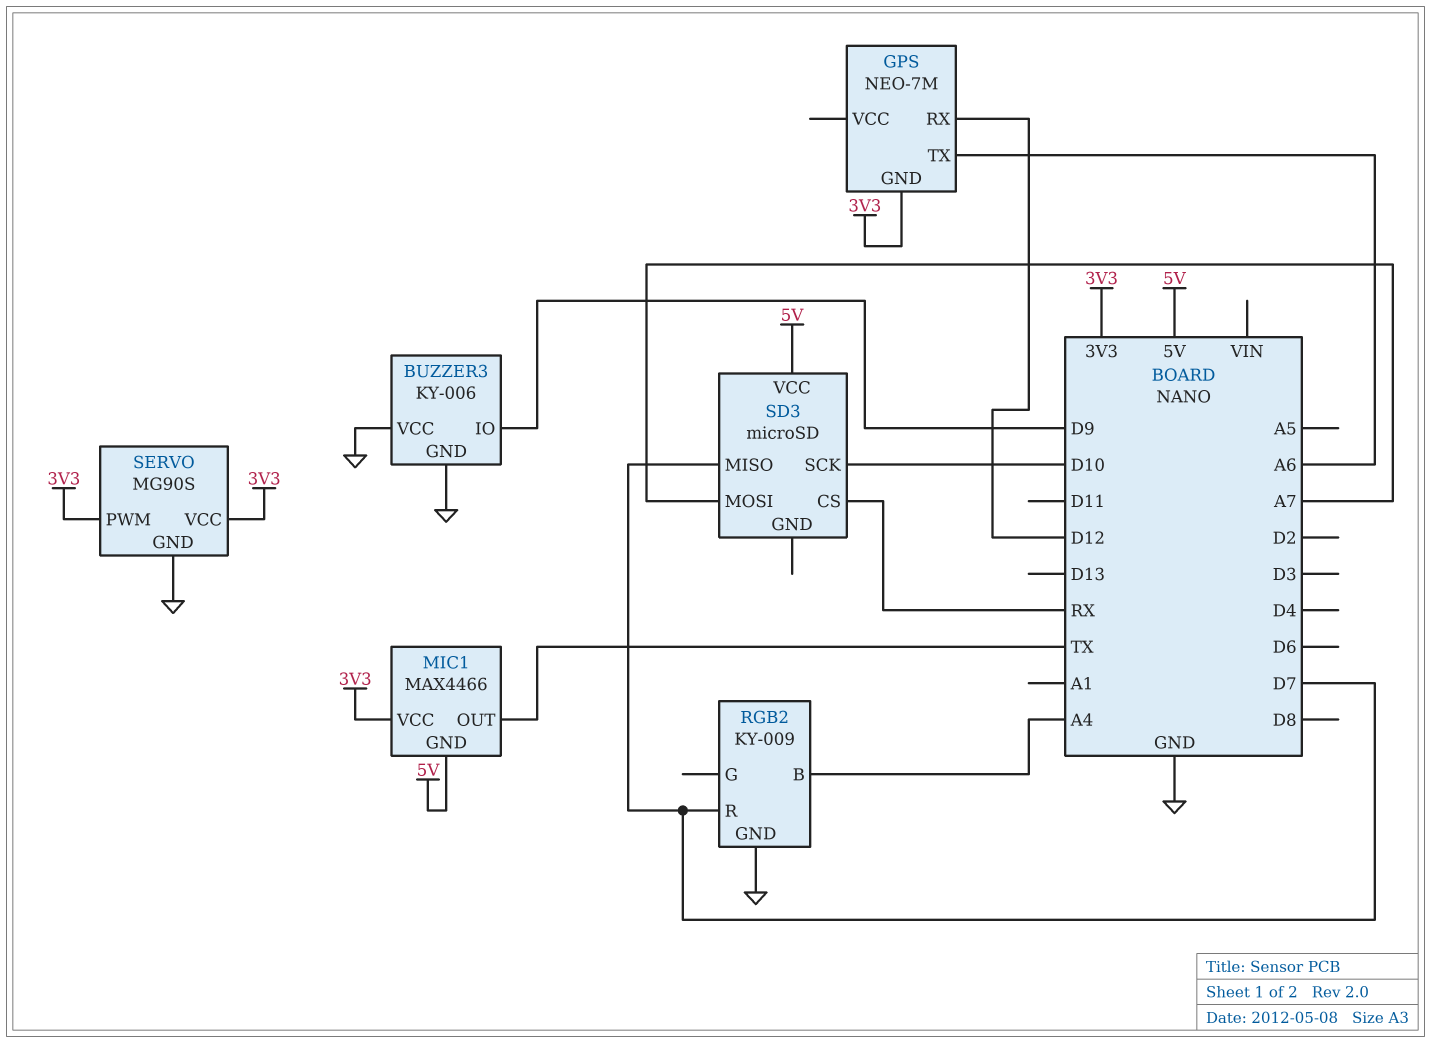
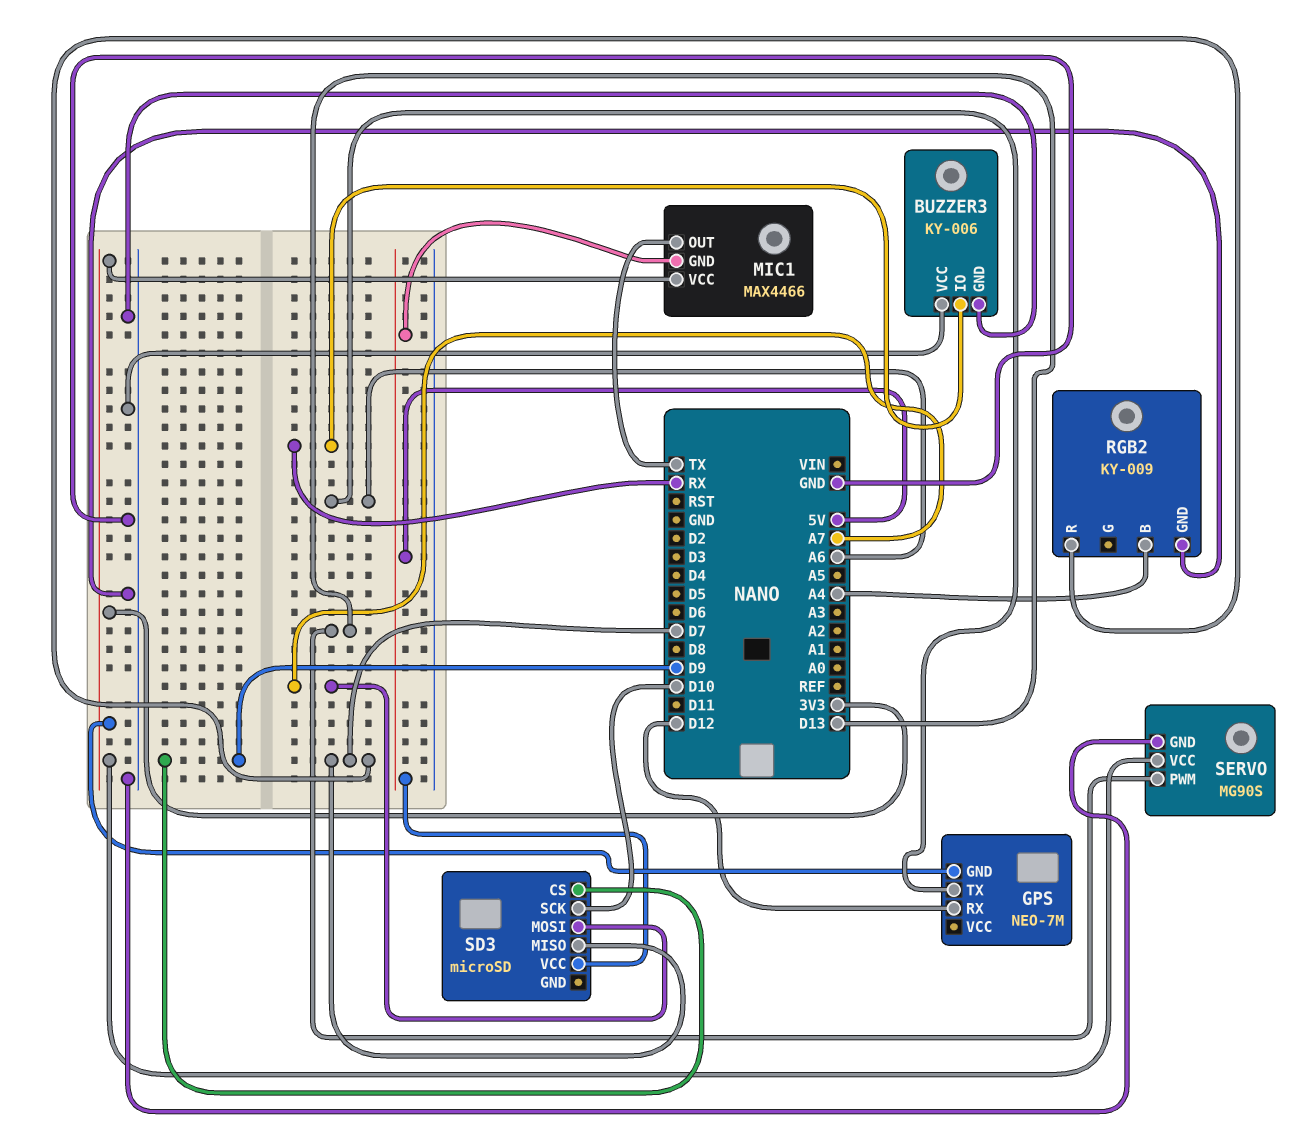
BUZZER3 pin IO: D9 -> RX
SD3 pin CS: RX -> D9
SERVO pin PWM: 3V3 -> D13

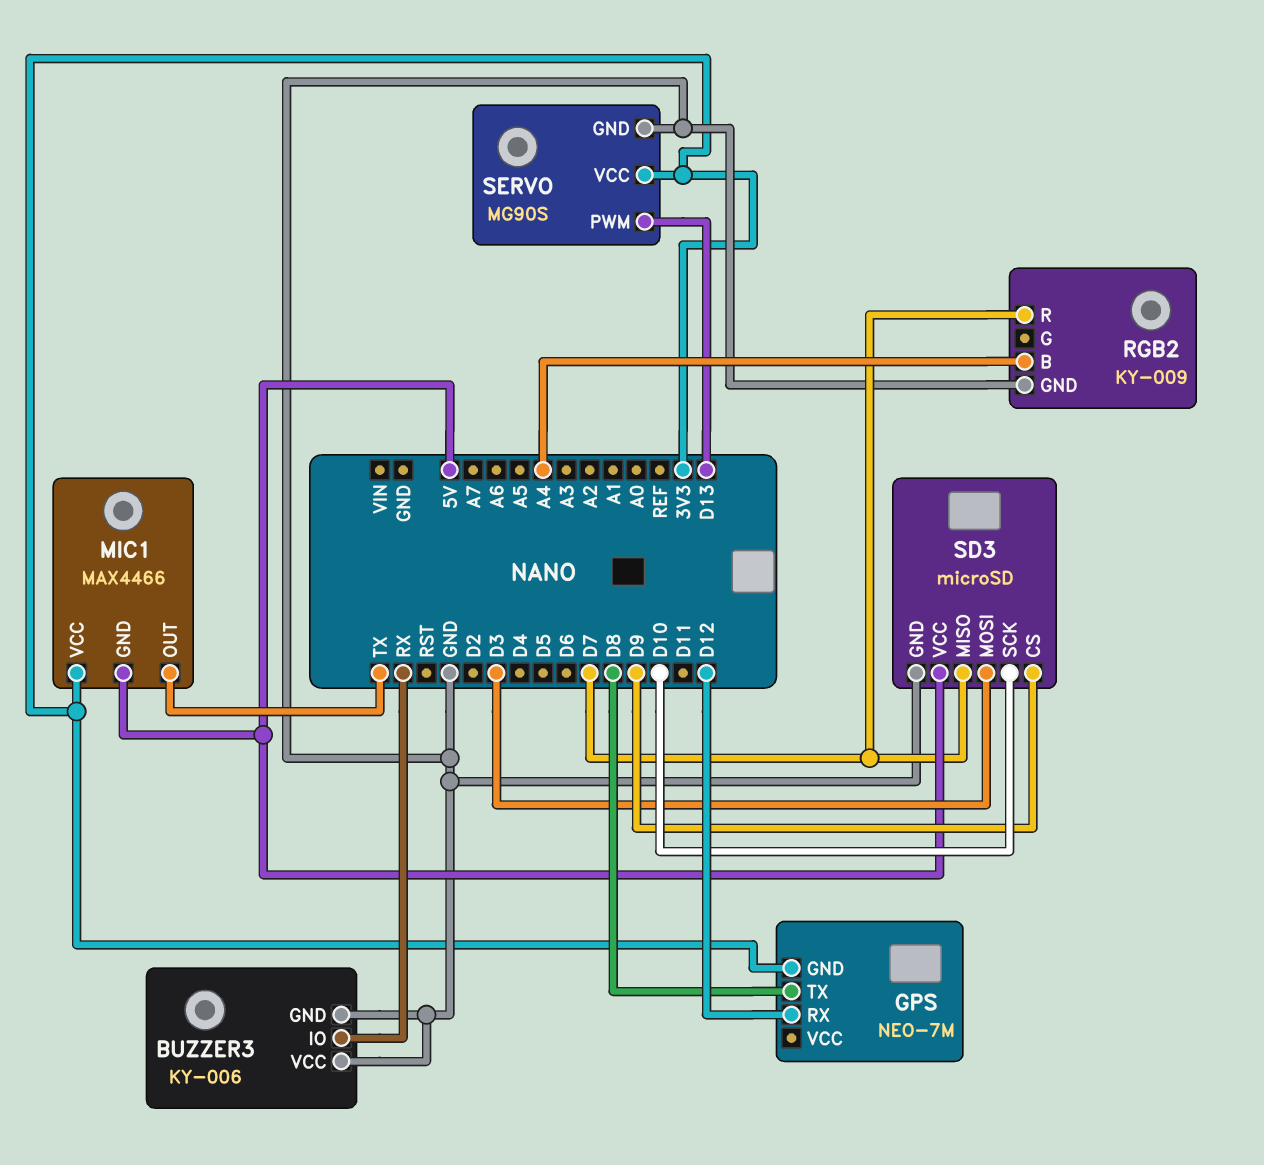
GPS pin TX: A6 -> D8
SD3 pin GND: none -> GND
SD3 pin MOSI: A7 -> D3

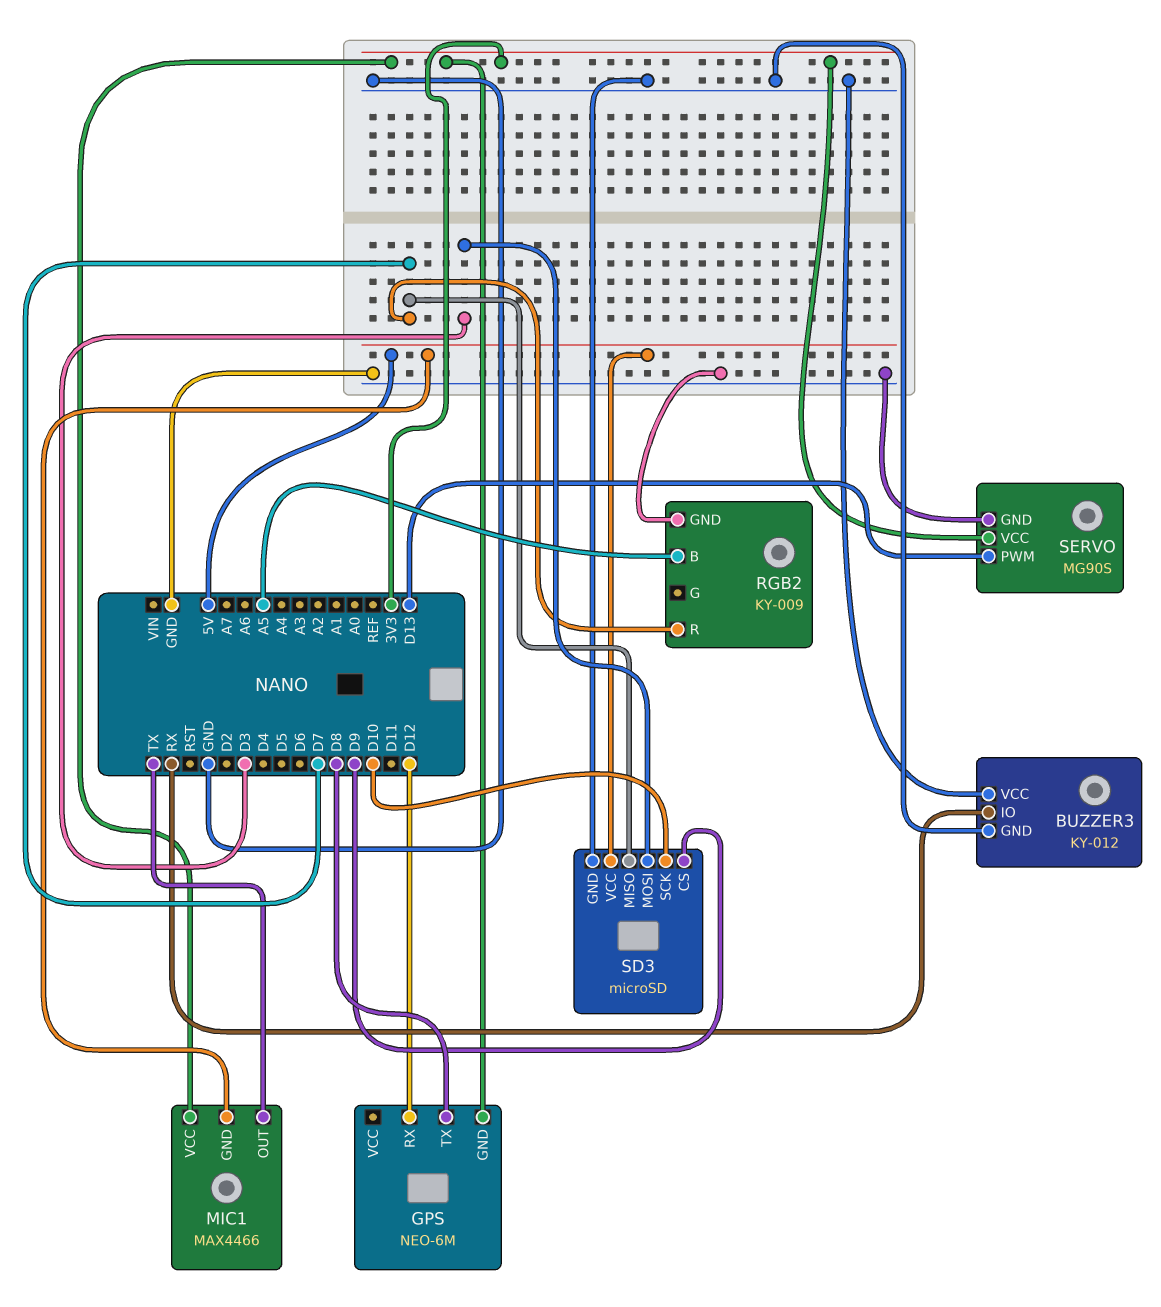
BUZZER3: KY-006 -> KY-012
GPS: NEO-7M -> NEO-6M
RGB2 pin B: A4 -> A5

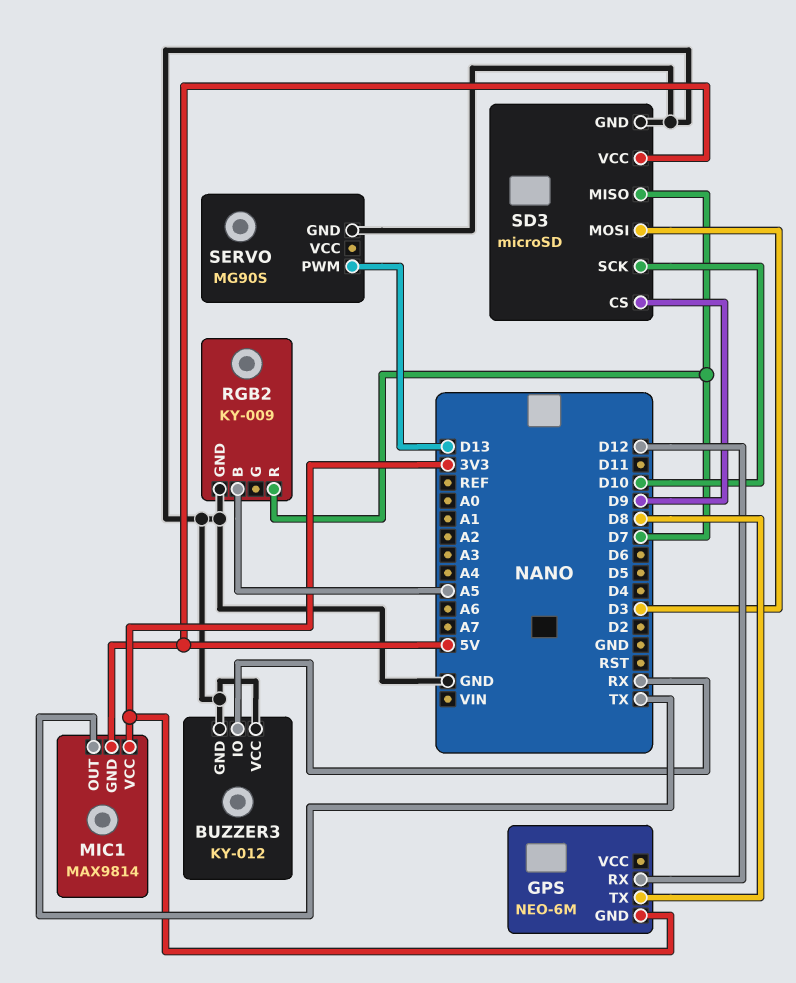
MIC1: MAX4466 -> MAX9814
SERVO pin VCC: 3V3 -> none

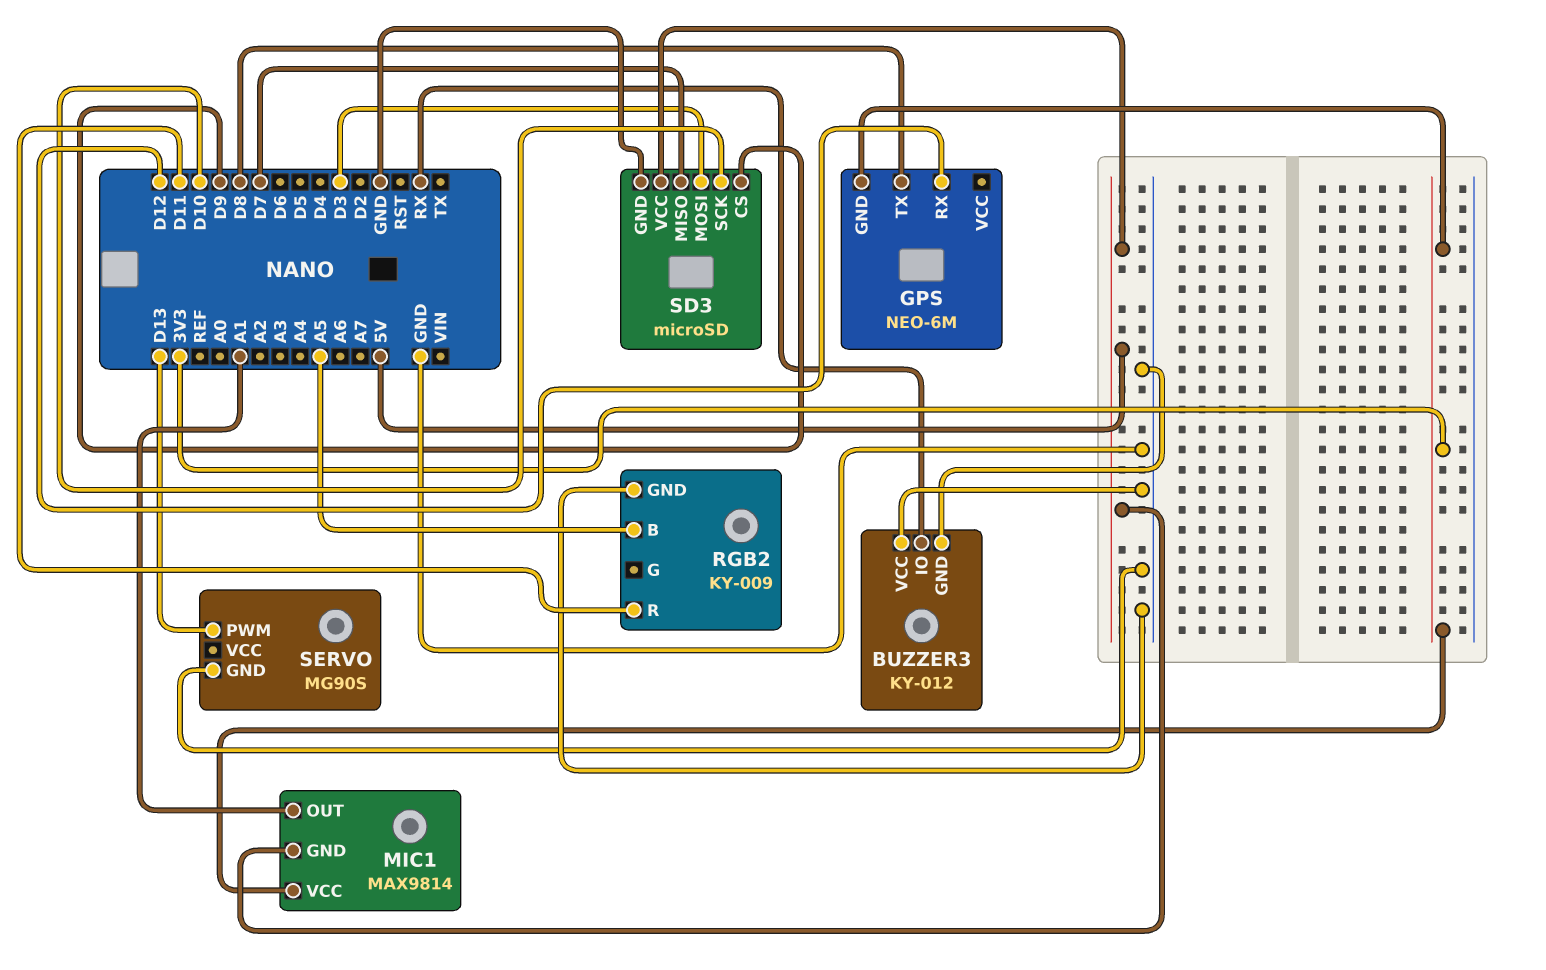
MIC1 pin OUT: TX -> A1
RGB2 pin R: D7 -> D11

